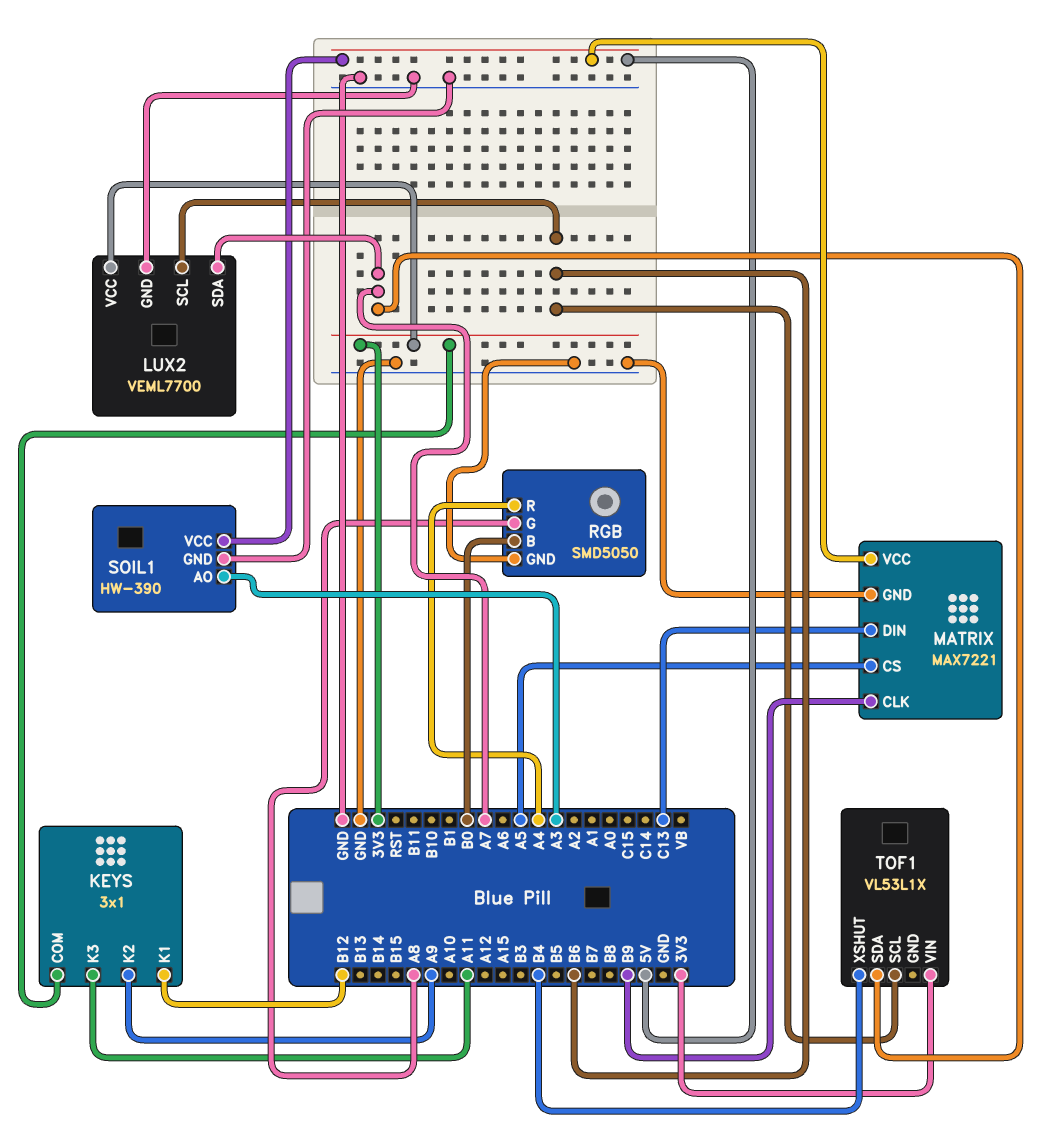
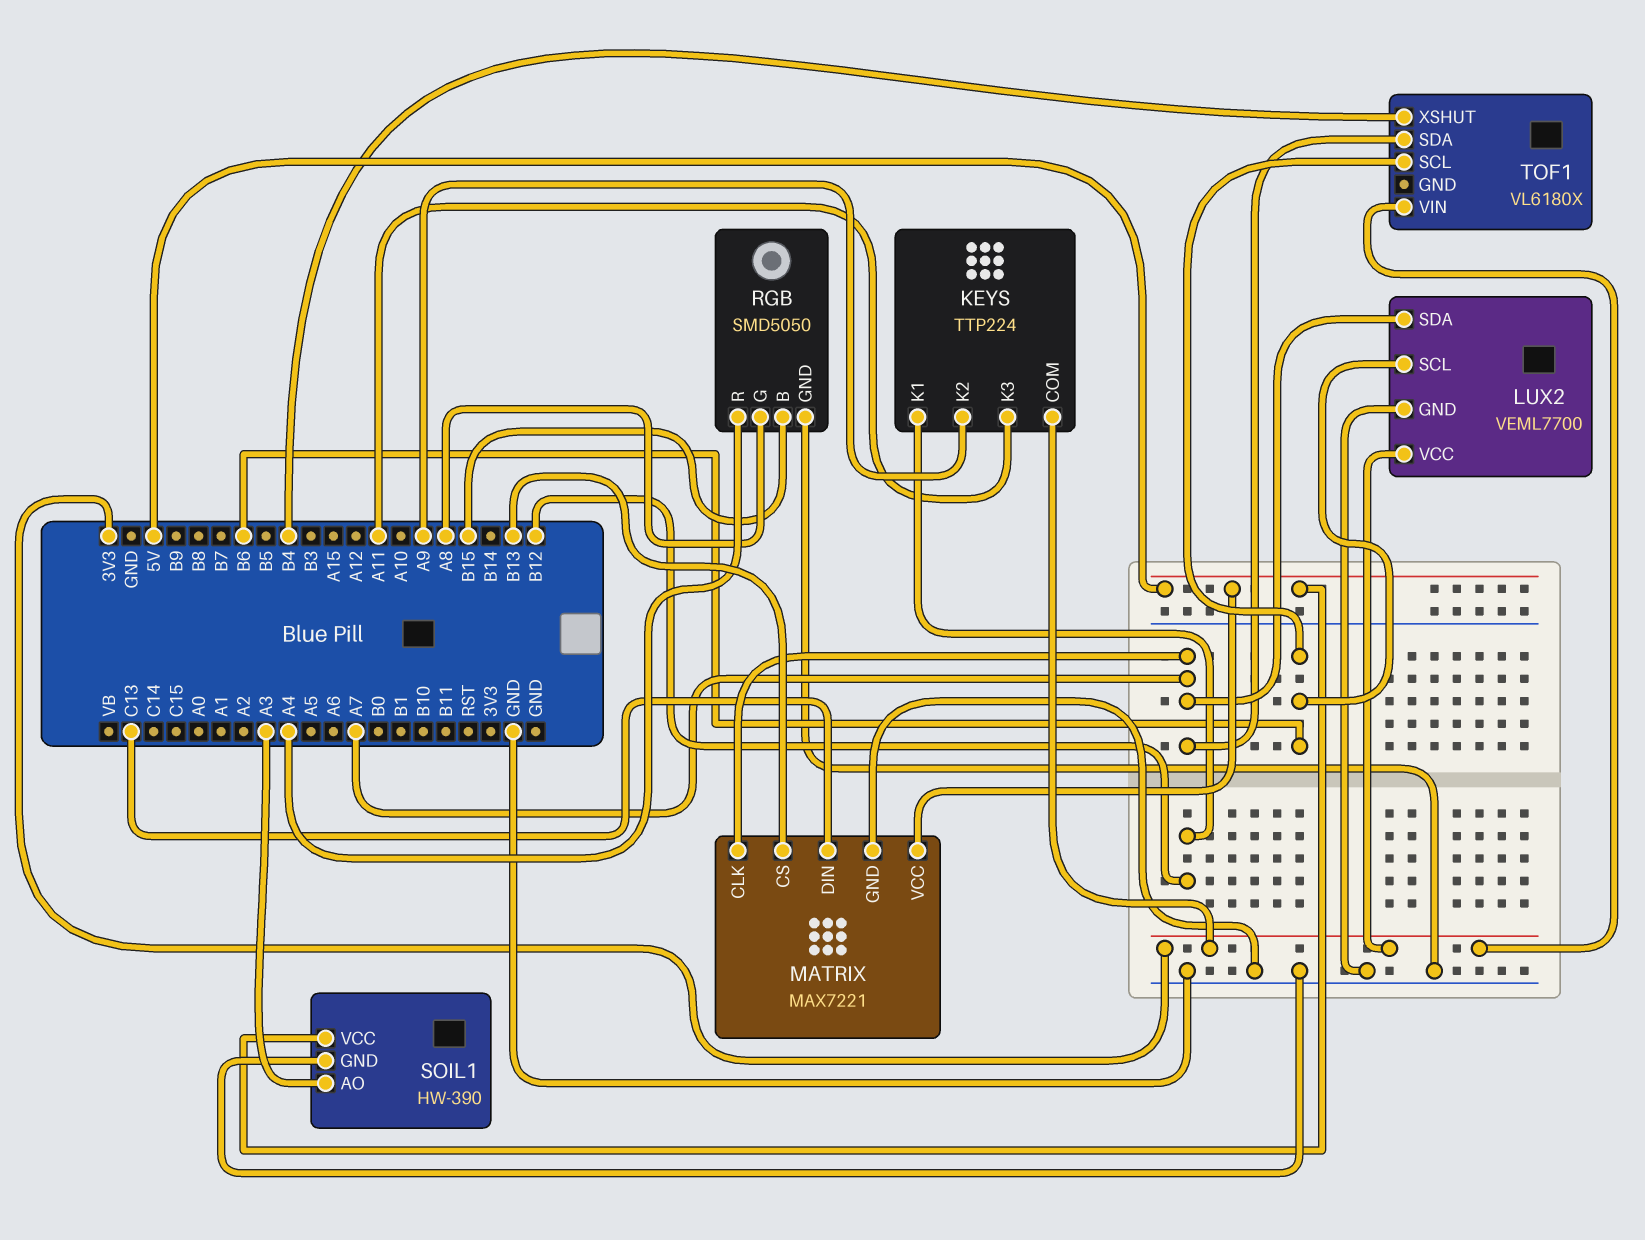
KEYS: 3x1 -> TTP224
MATRIX pin CLK: B9 -> A7
MATRIX pin CS: A5 -> B13
RGB pin B: B0 -> B15
TOF1: VL53L1X -> VL6180X

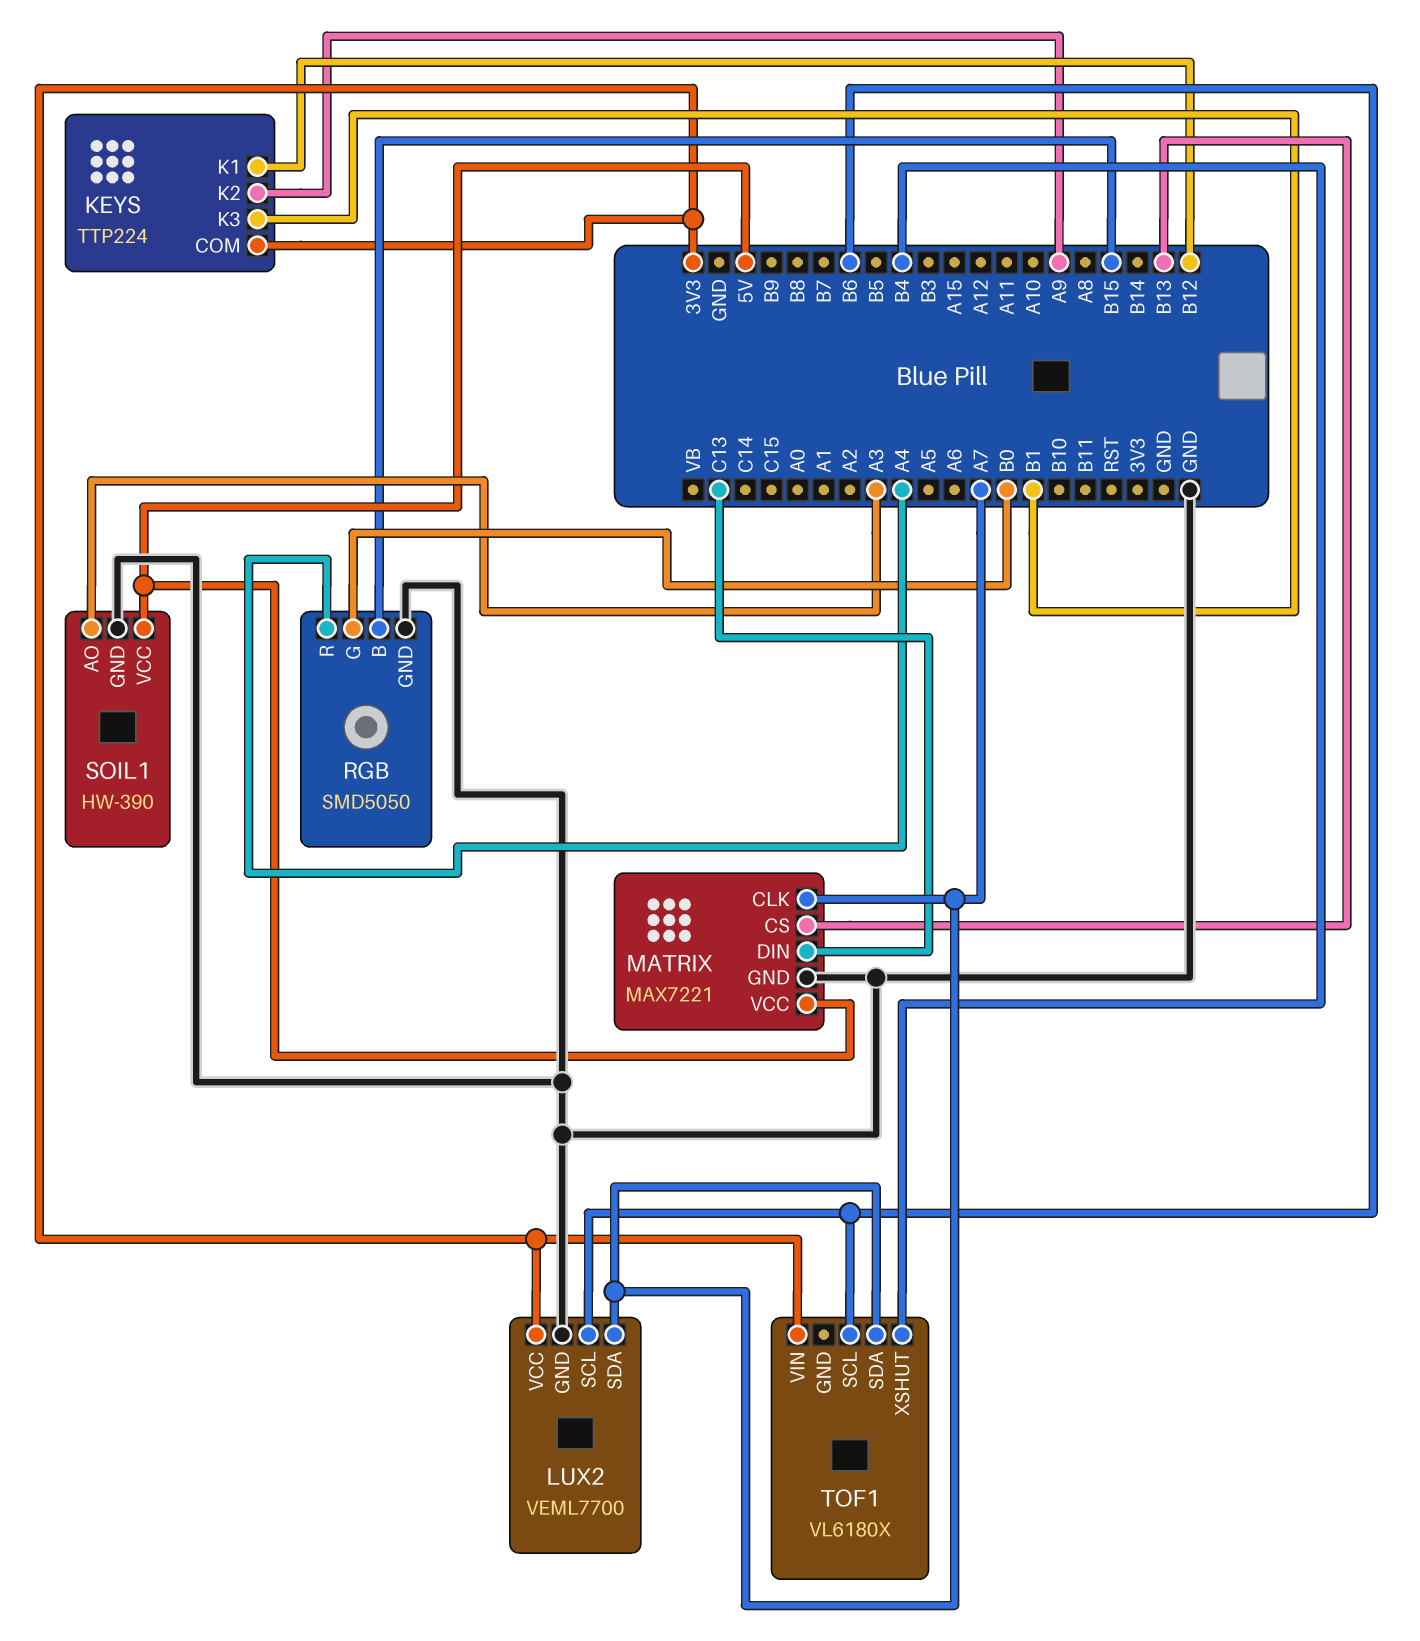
KEYS pin K3: A11 -> B1
RGB pin G: A8 -> B0

